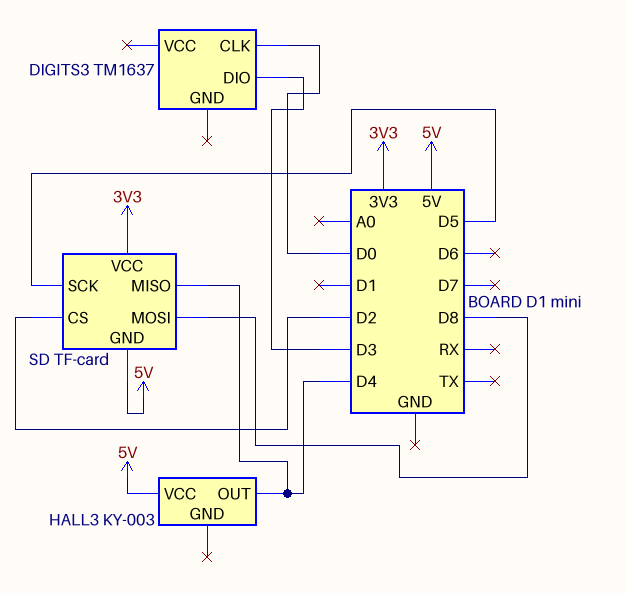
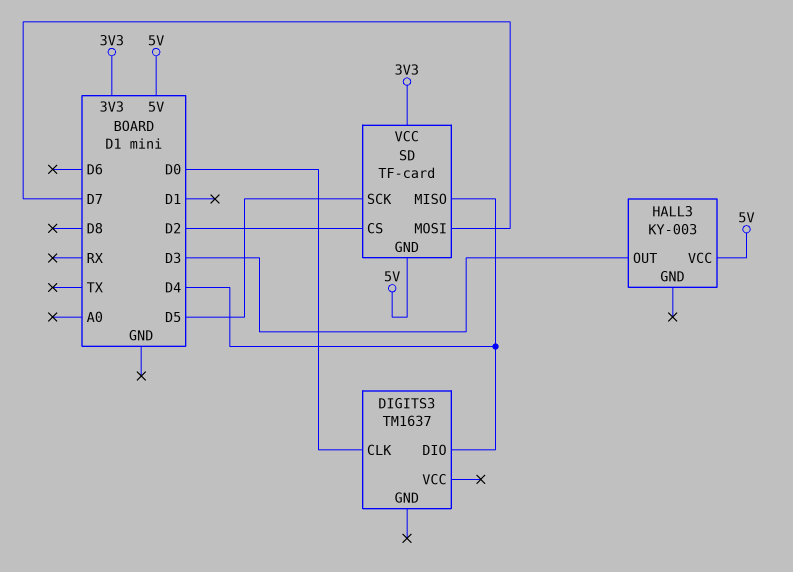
DIGITS3 pin DIO: D3 -> D4
HALL3 pin OUT: D4 -> D3
SD pin MOSI: D8 -> D7

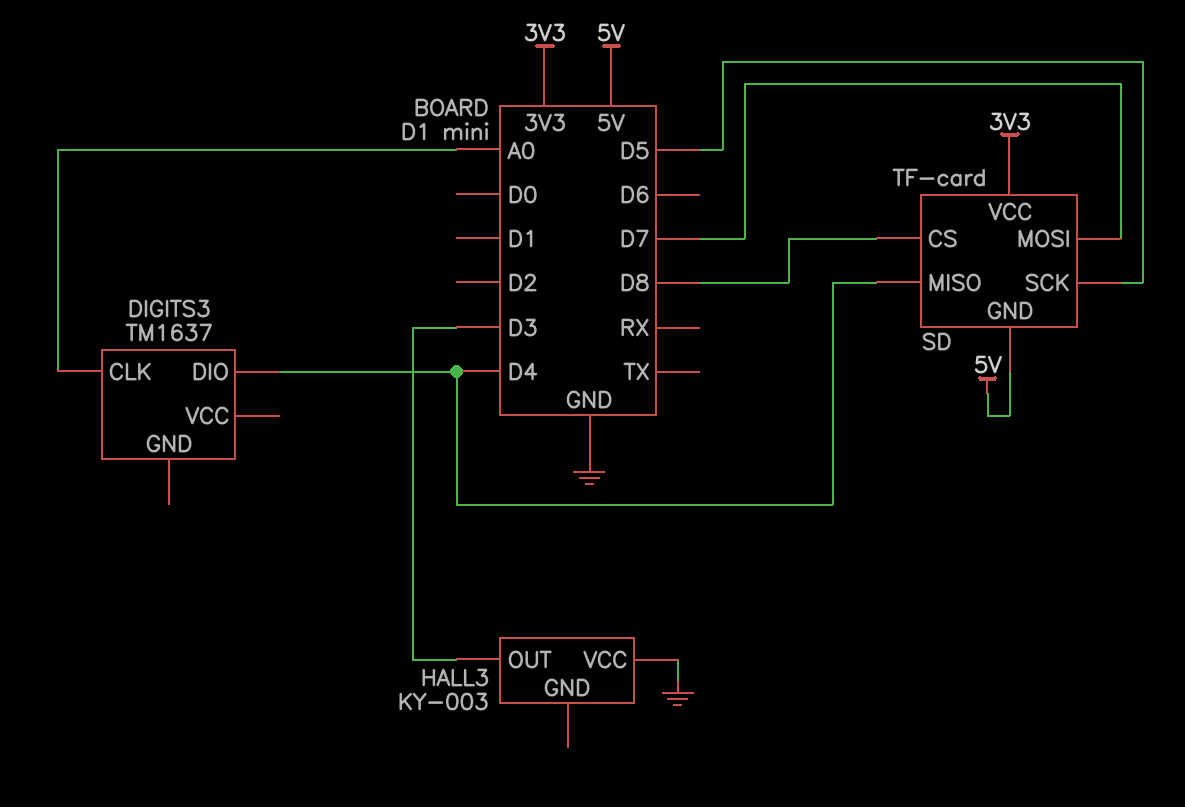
DIGITS3 pin CLK: D0 -> A0
HALL3 pin VCC: 5V -> GND
SD pin CS: D2 -> D8

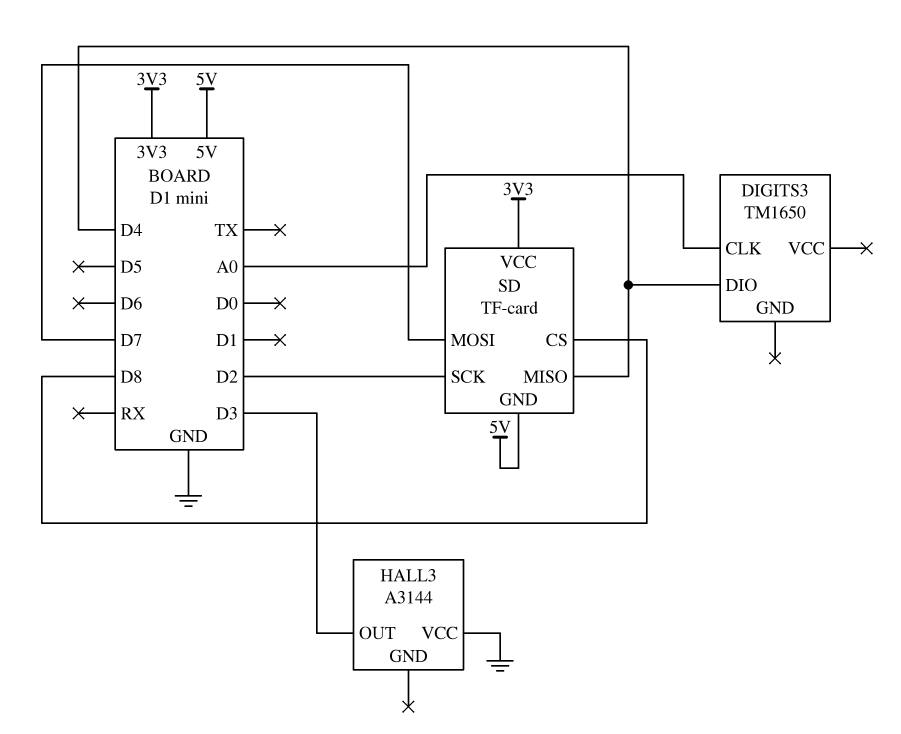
DIGITS3: TM1637 -> TM1650
HALL3: KY-003 -> A3144
SD pin SCK: D5 -> D2

